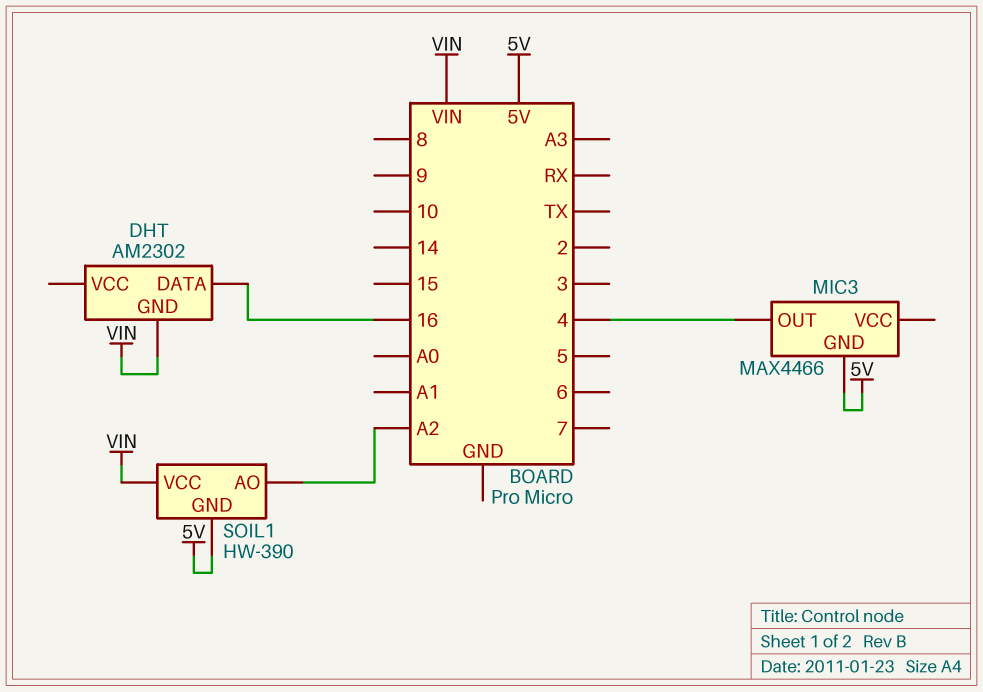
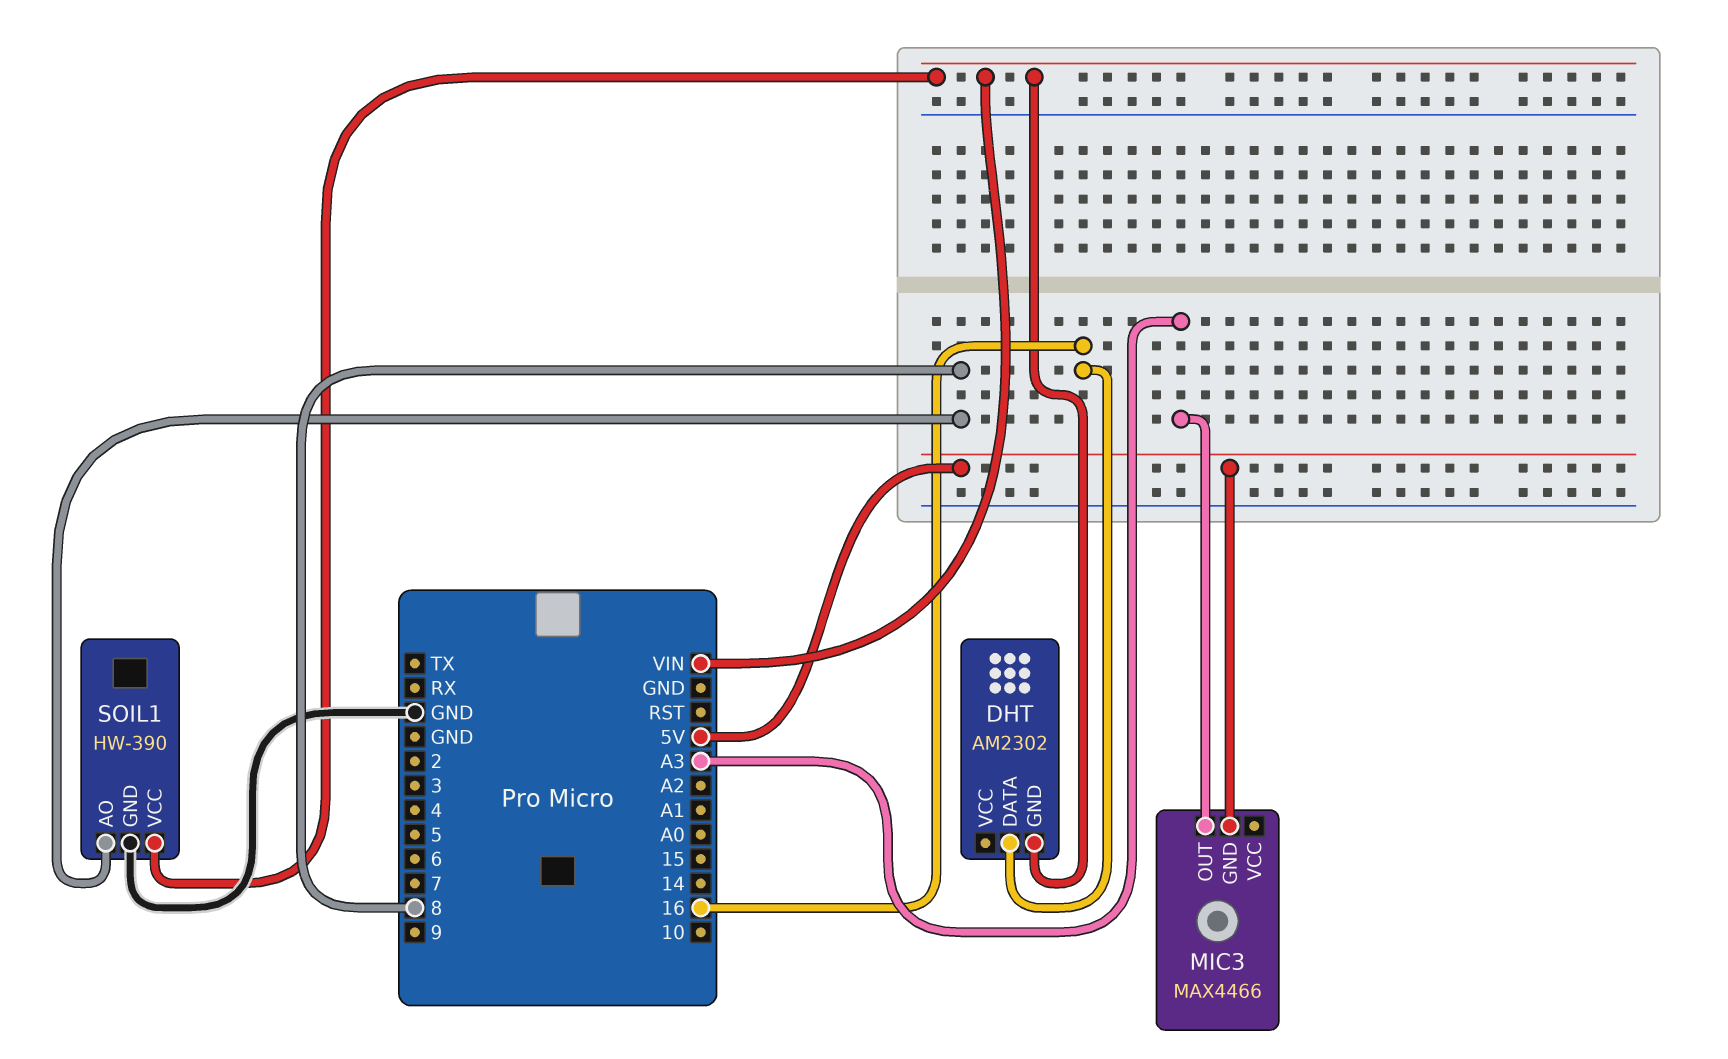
MIC3 pin OUT: 4 -> A3
SOIL1 pin AO: A2 -> 8
SOIL1 pin GND: 5V -> GND

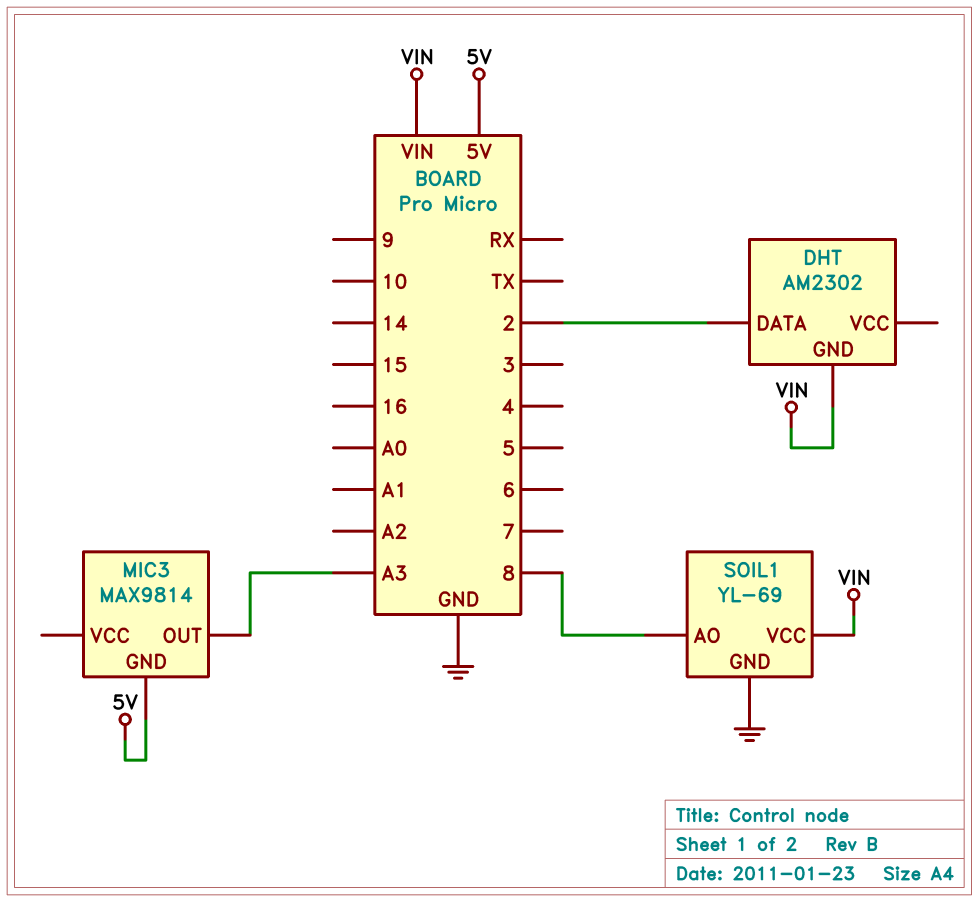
DHT pin DATA: 16 -> 2
MIC3: MAX4466 -> MAX9814
SOIL1: HW-390 -> YL-69

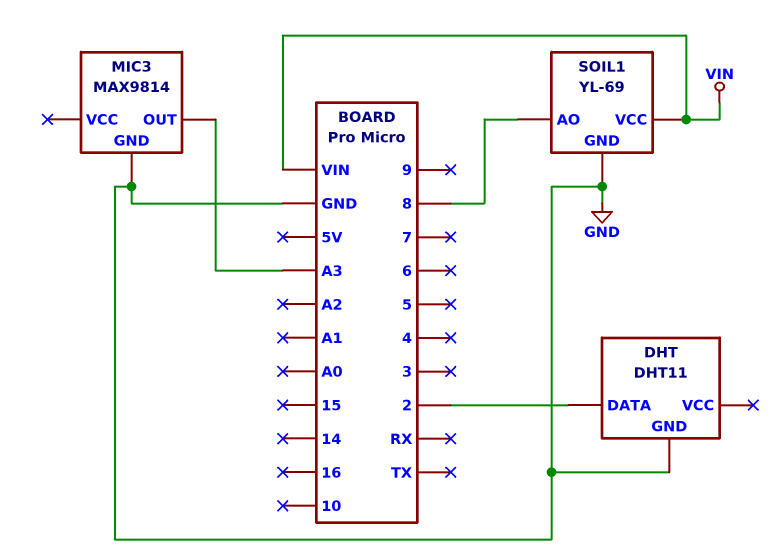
DHT: AM2302 -> DHT11
DHT pin GND: VIN -> GND
MIC3 pin GND: 5V -> GND

